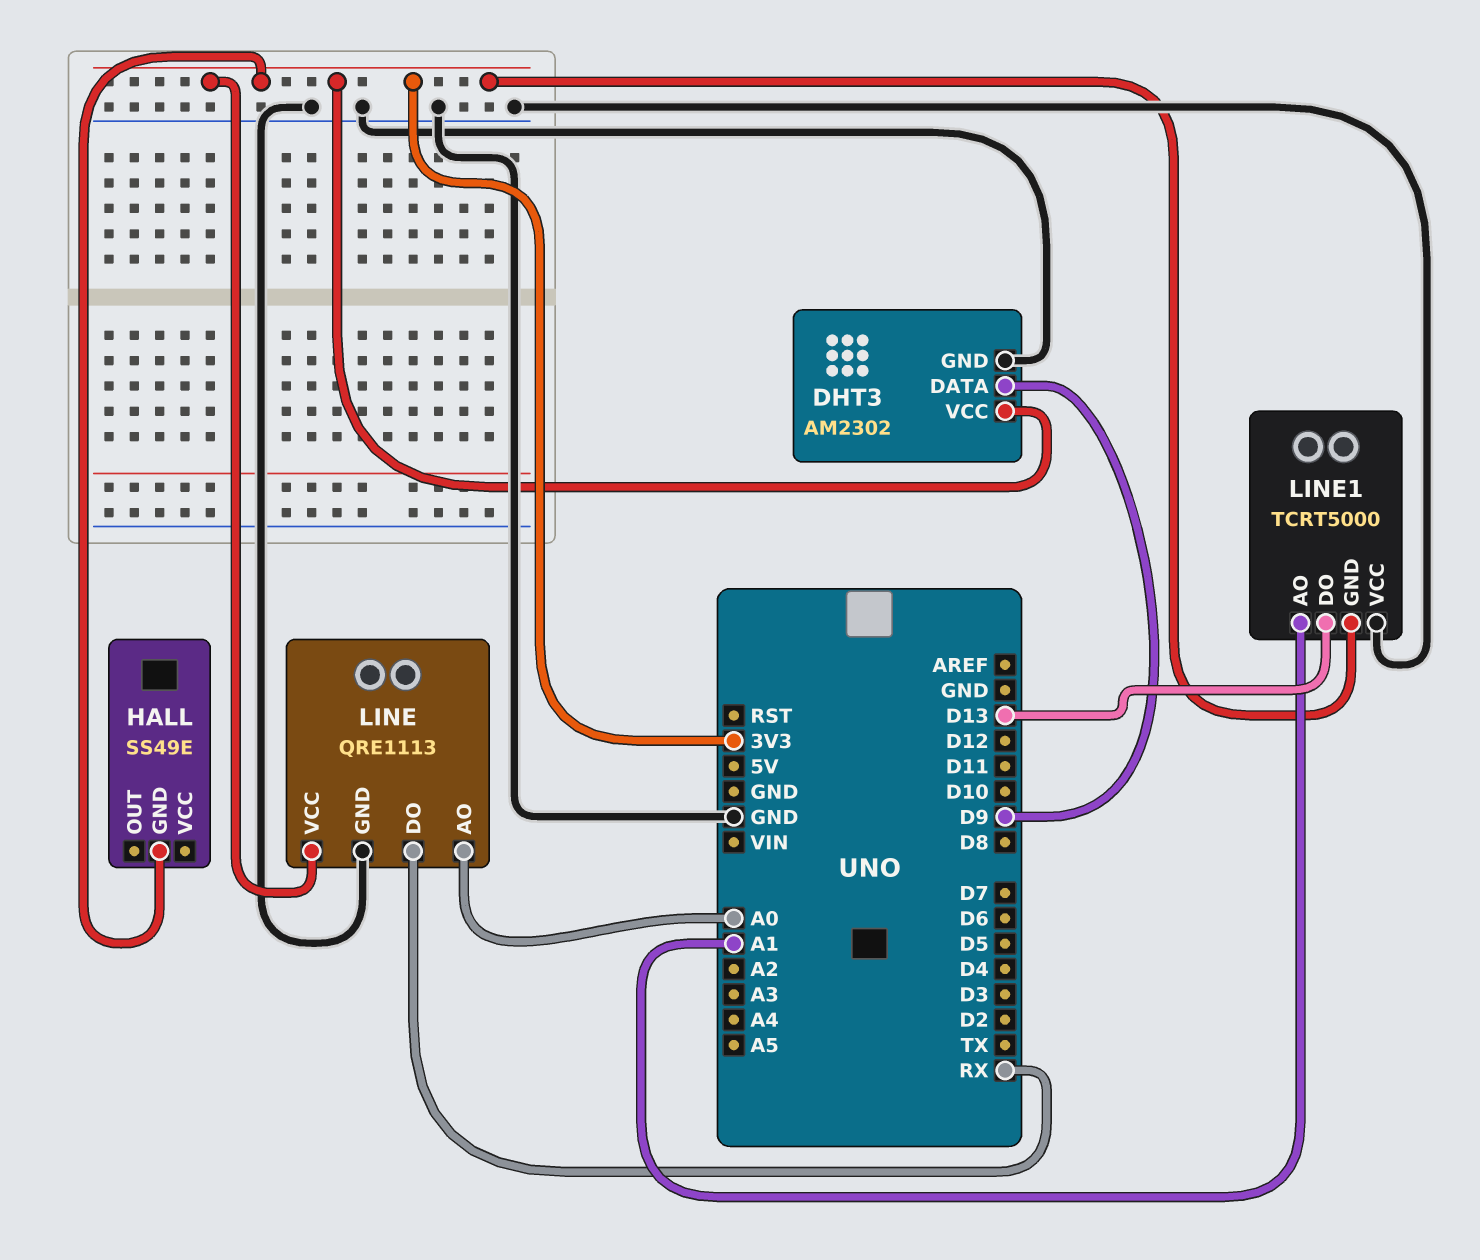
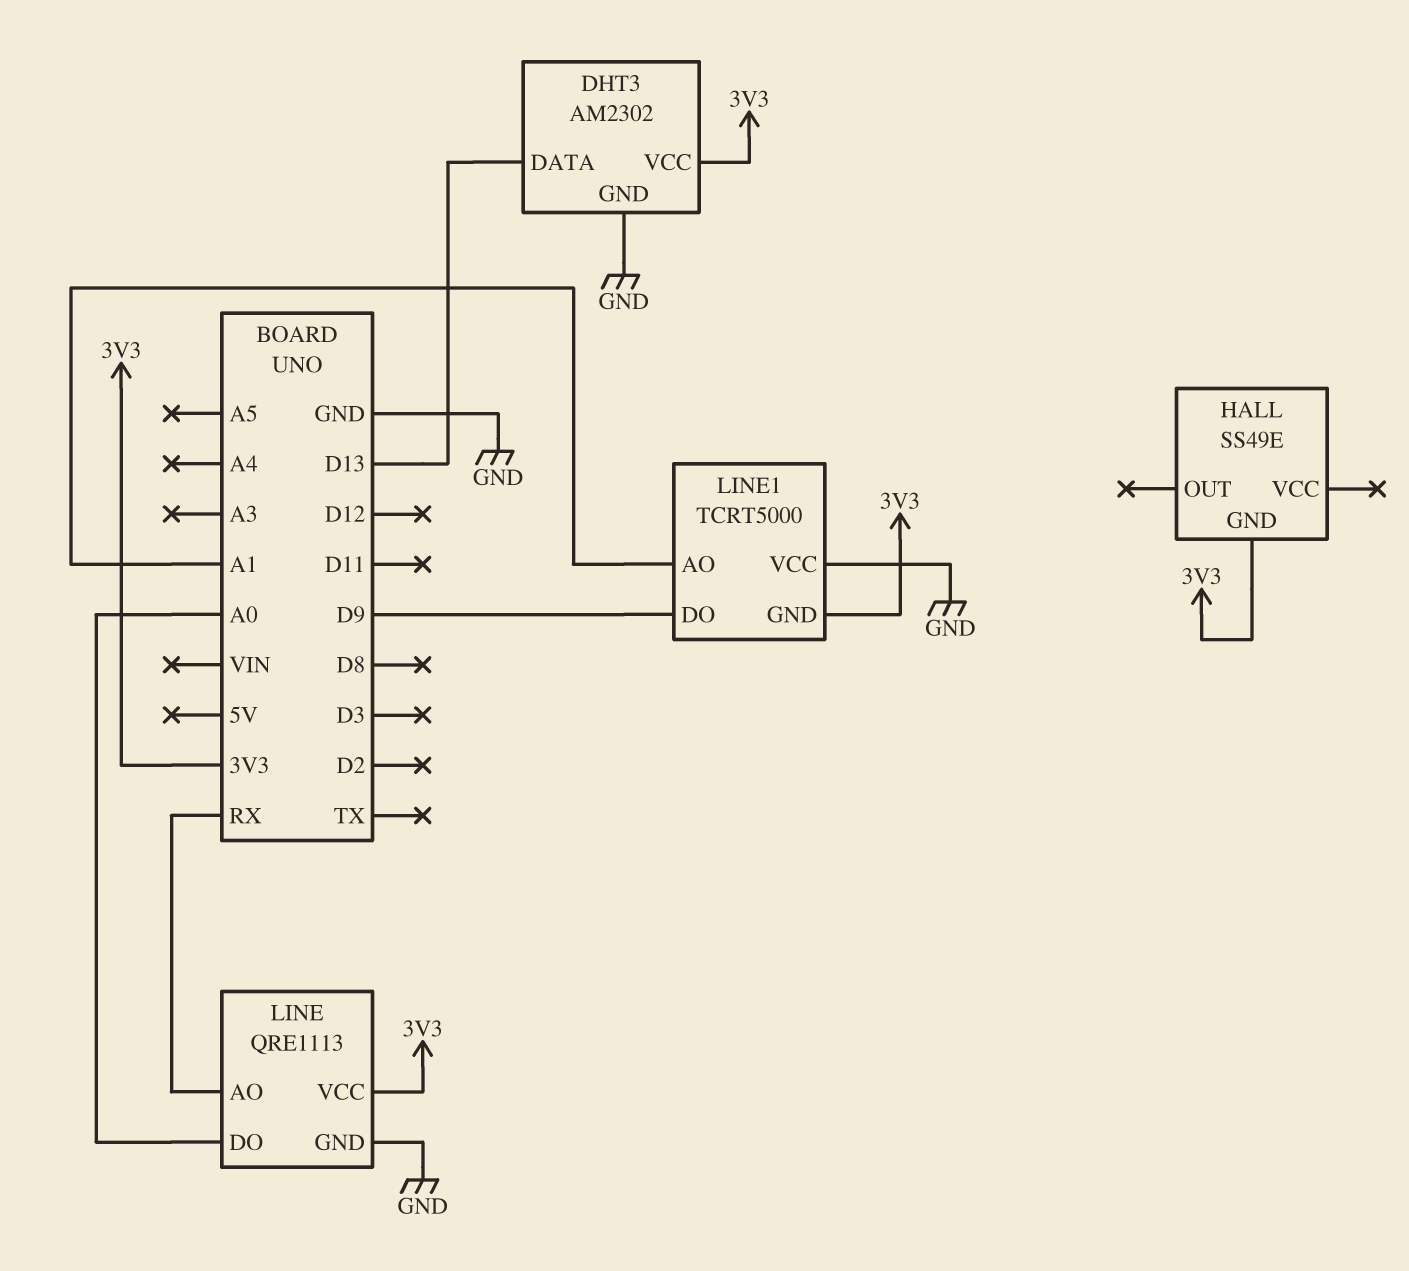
DHT3 pin DATA: D9 -> D13
LINE pin AO: A0 -> RX
LINE pin DO: RX -> A0
LINE1 pin DO: D13 -> D9

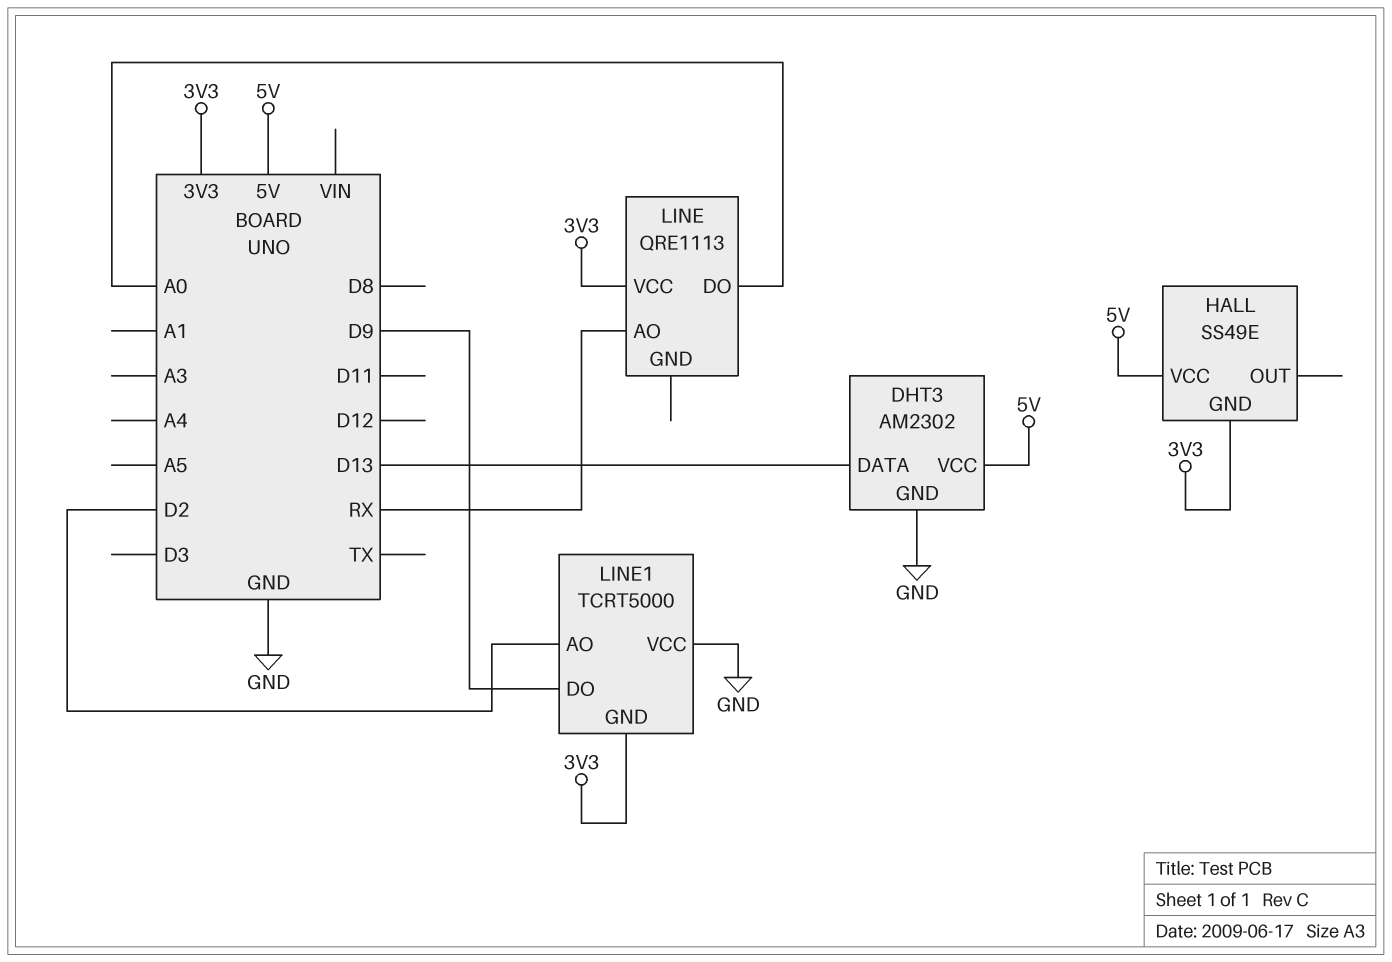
DHT3 pin VCC: 3V3 -> 5V
HALL pin VCC: none -> 5V
LINE pin GND: GND -> none
LINE1 pin AO: A1 -> D2

